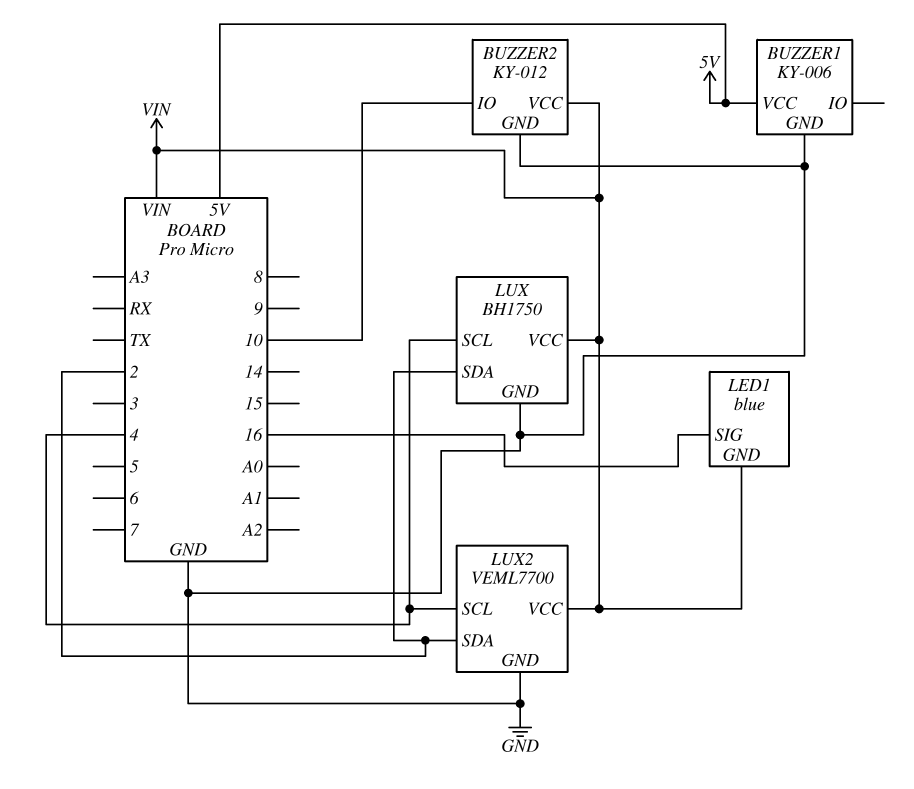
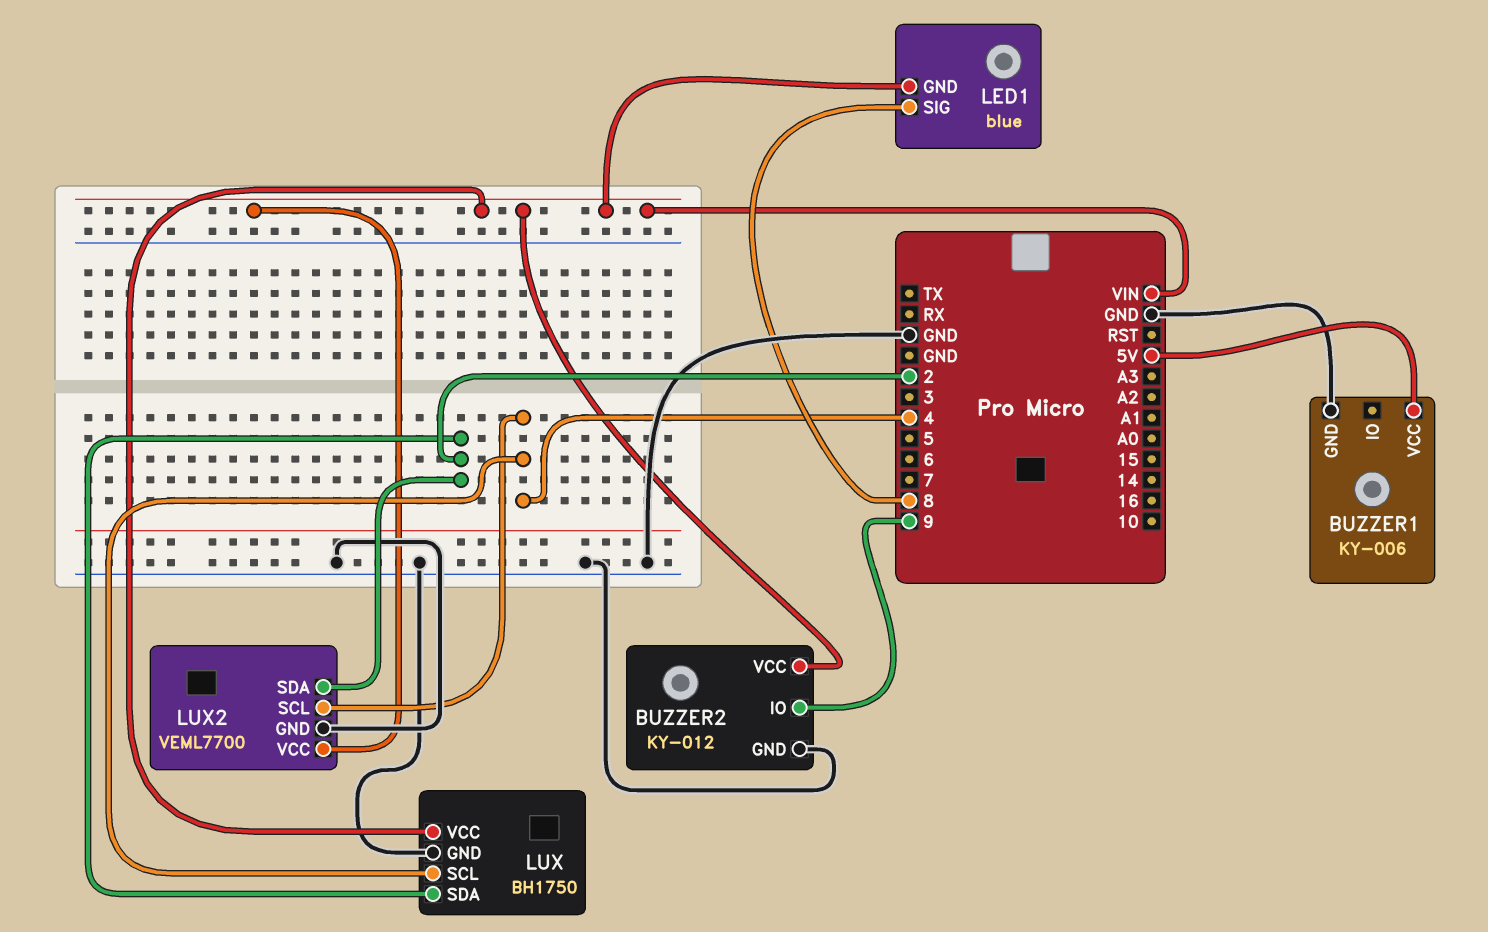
BUZZER2 pin IO: 10 -> 9
LED1 pin SIG: 16 -> 8

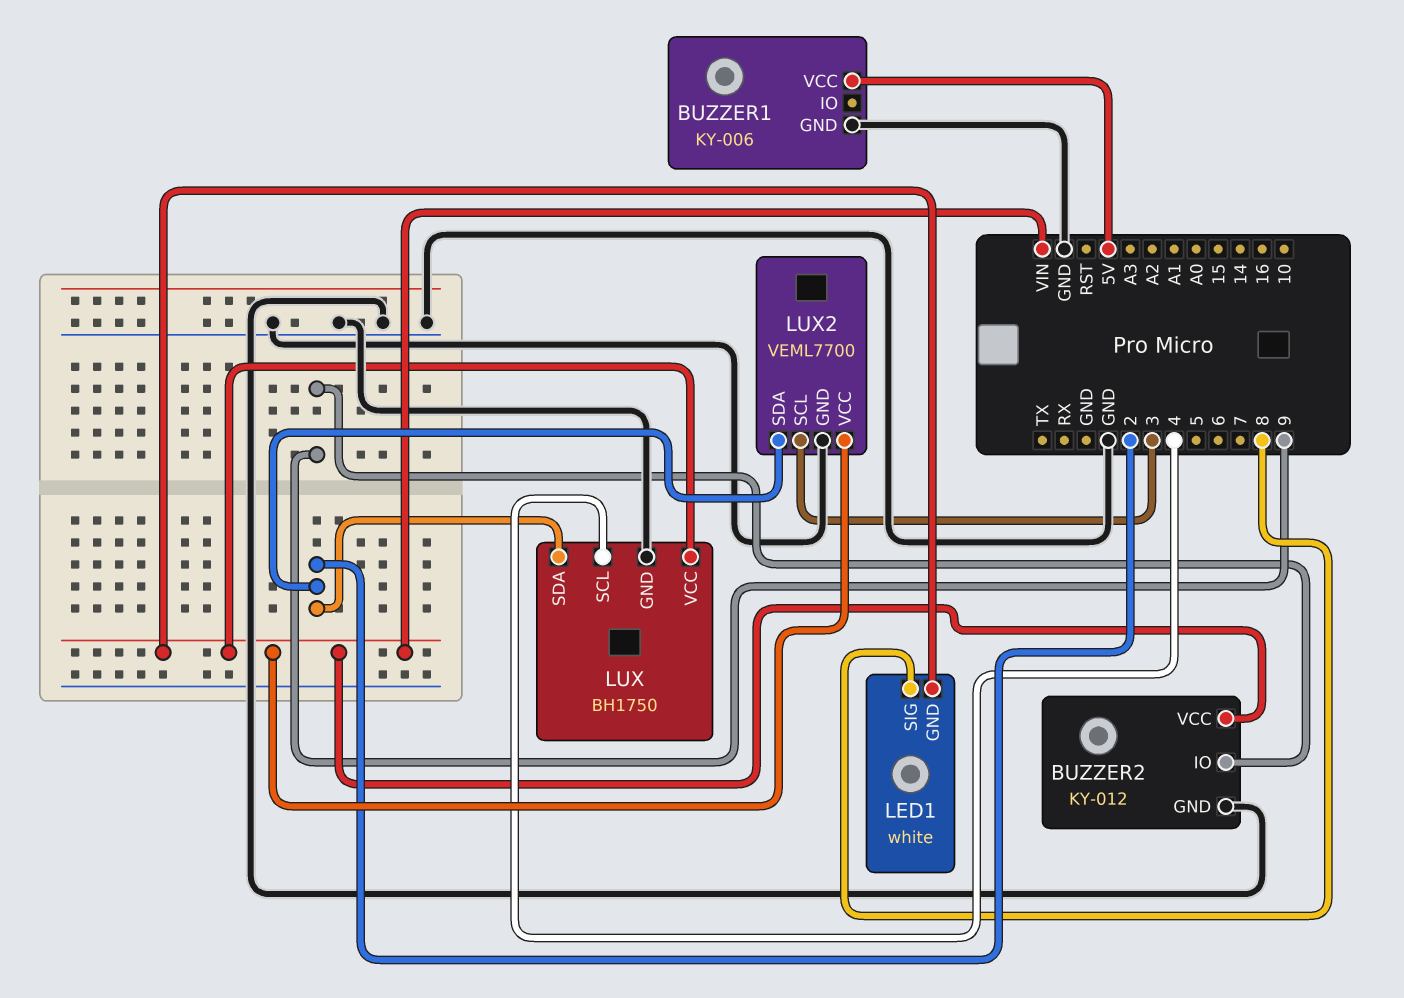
LED1: blue -> white
LUX2 pin SCL: 4 -> 3

